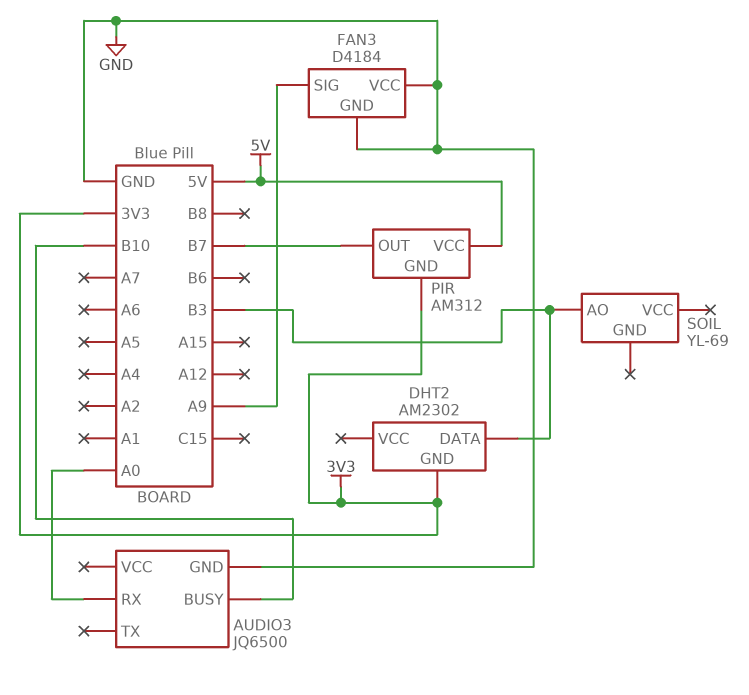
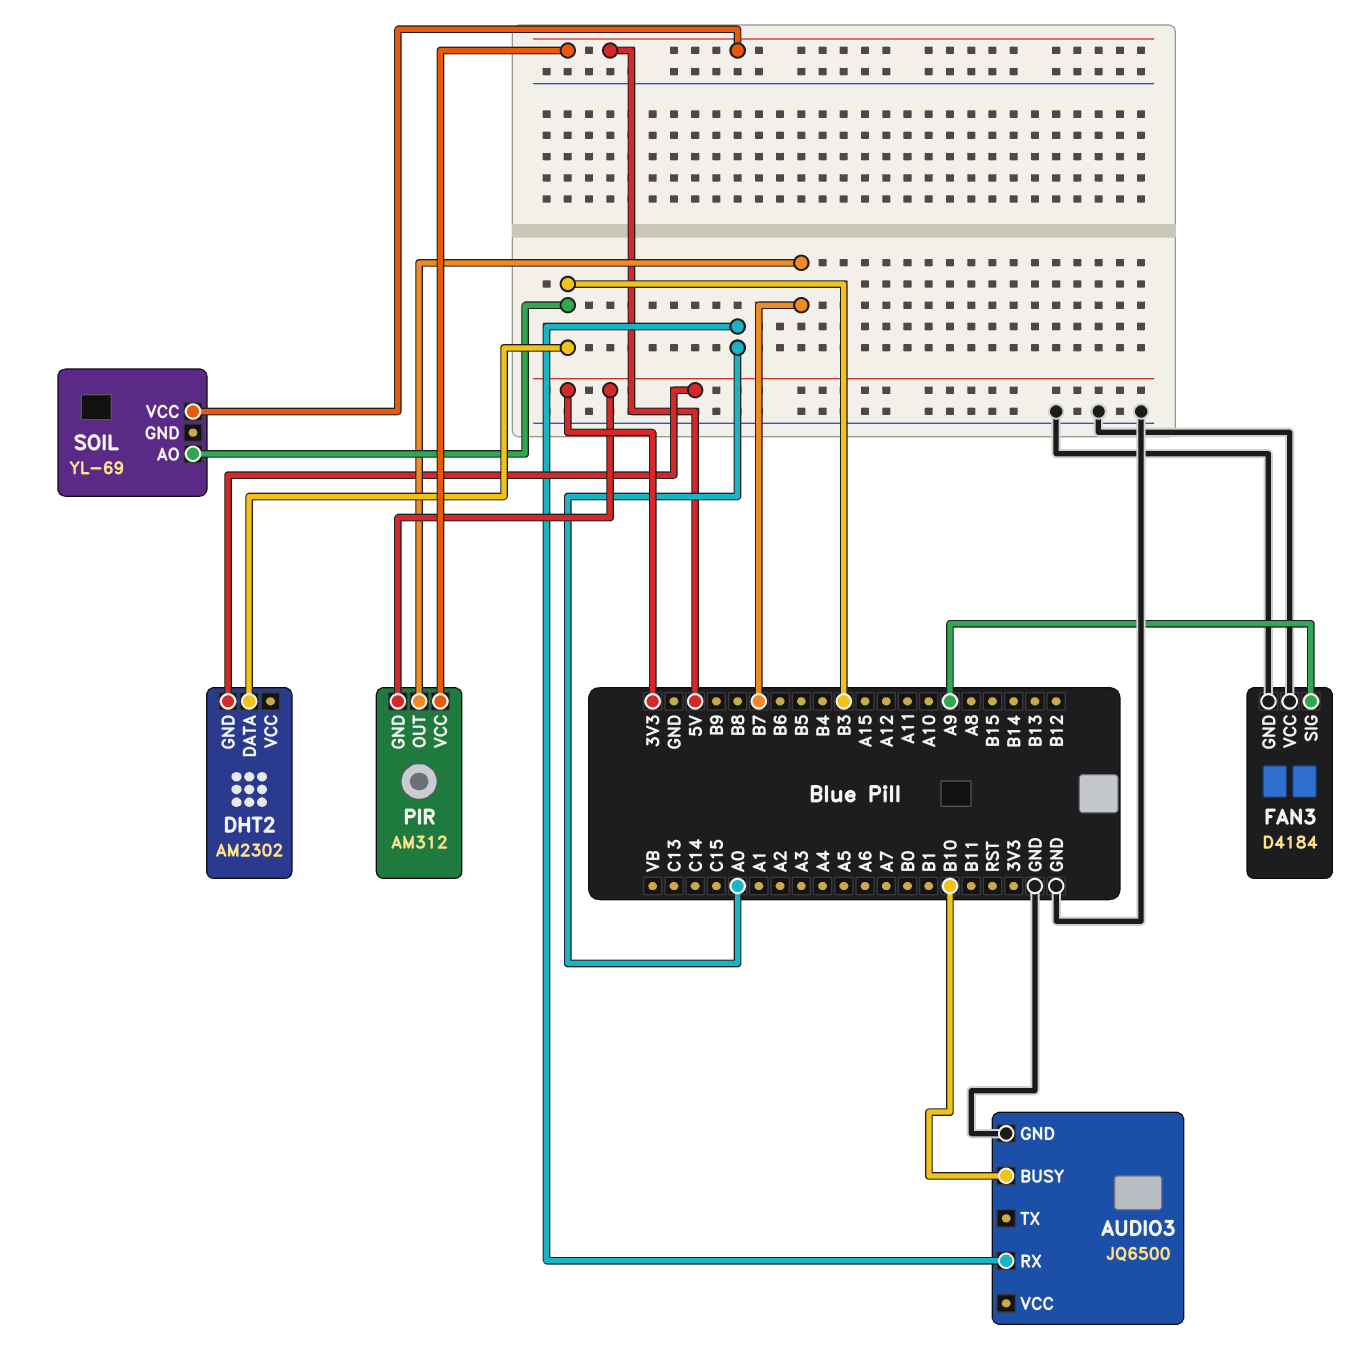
SOIL pin VCC: none -> 5V

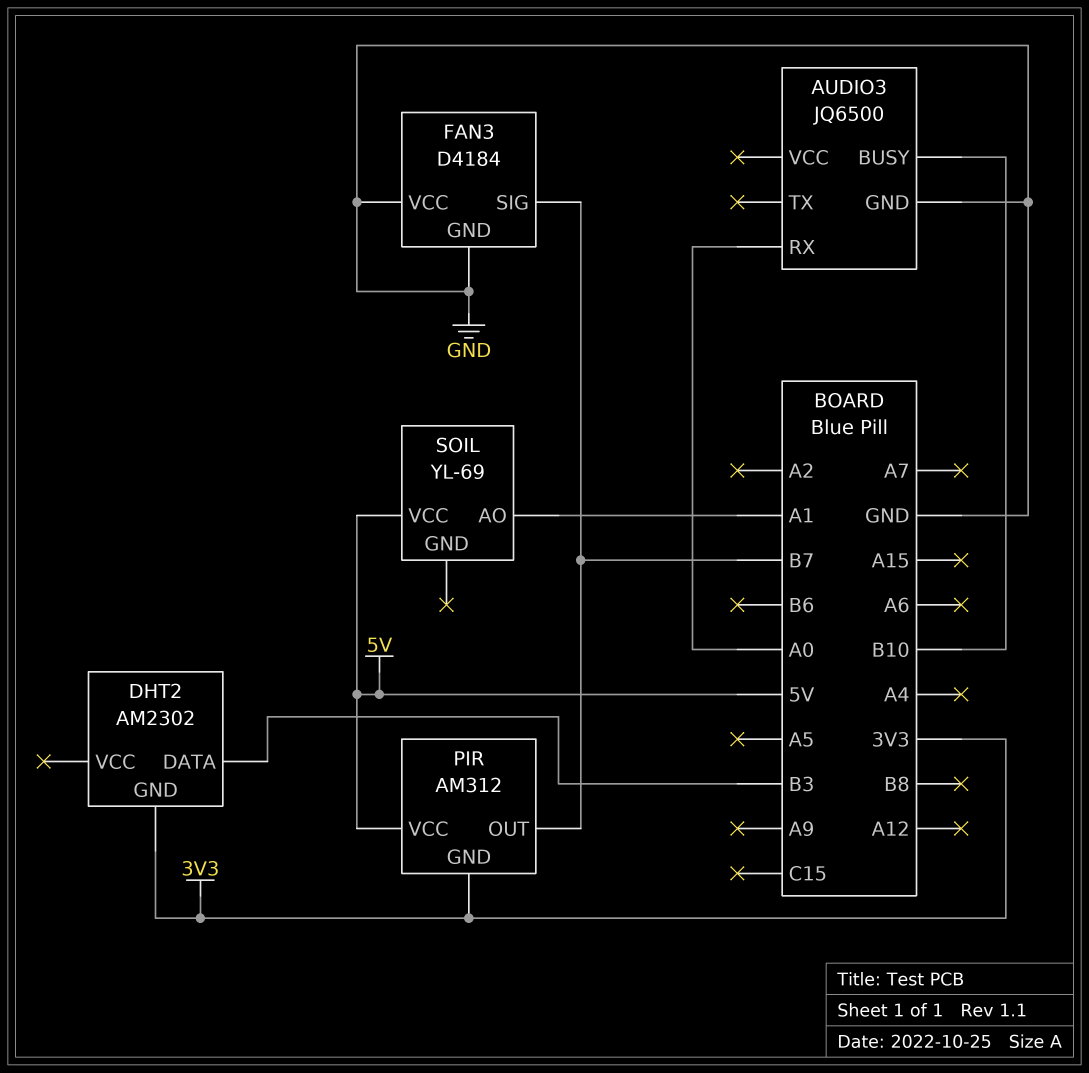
FAN3 pin SIG: A9 -> B7
SOIL pin AO: B3 -> A1

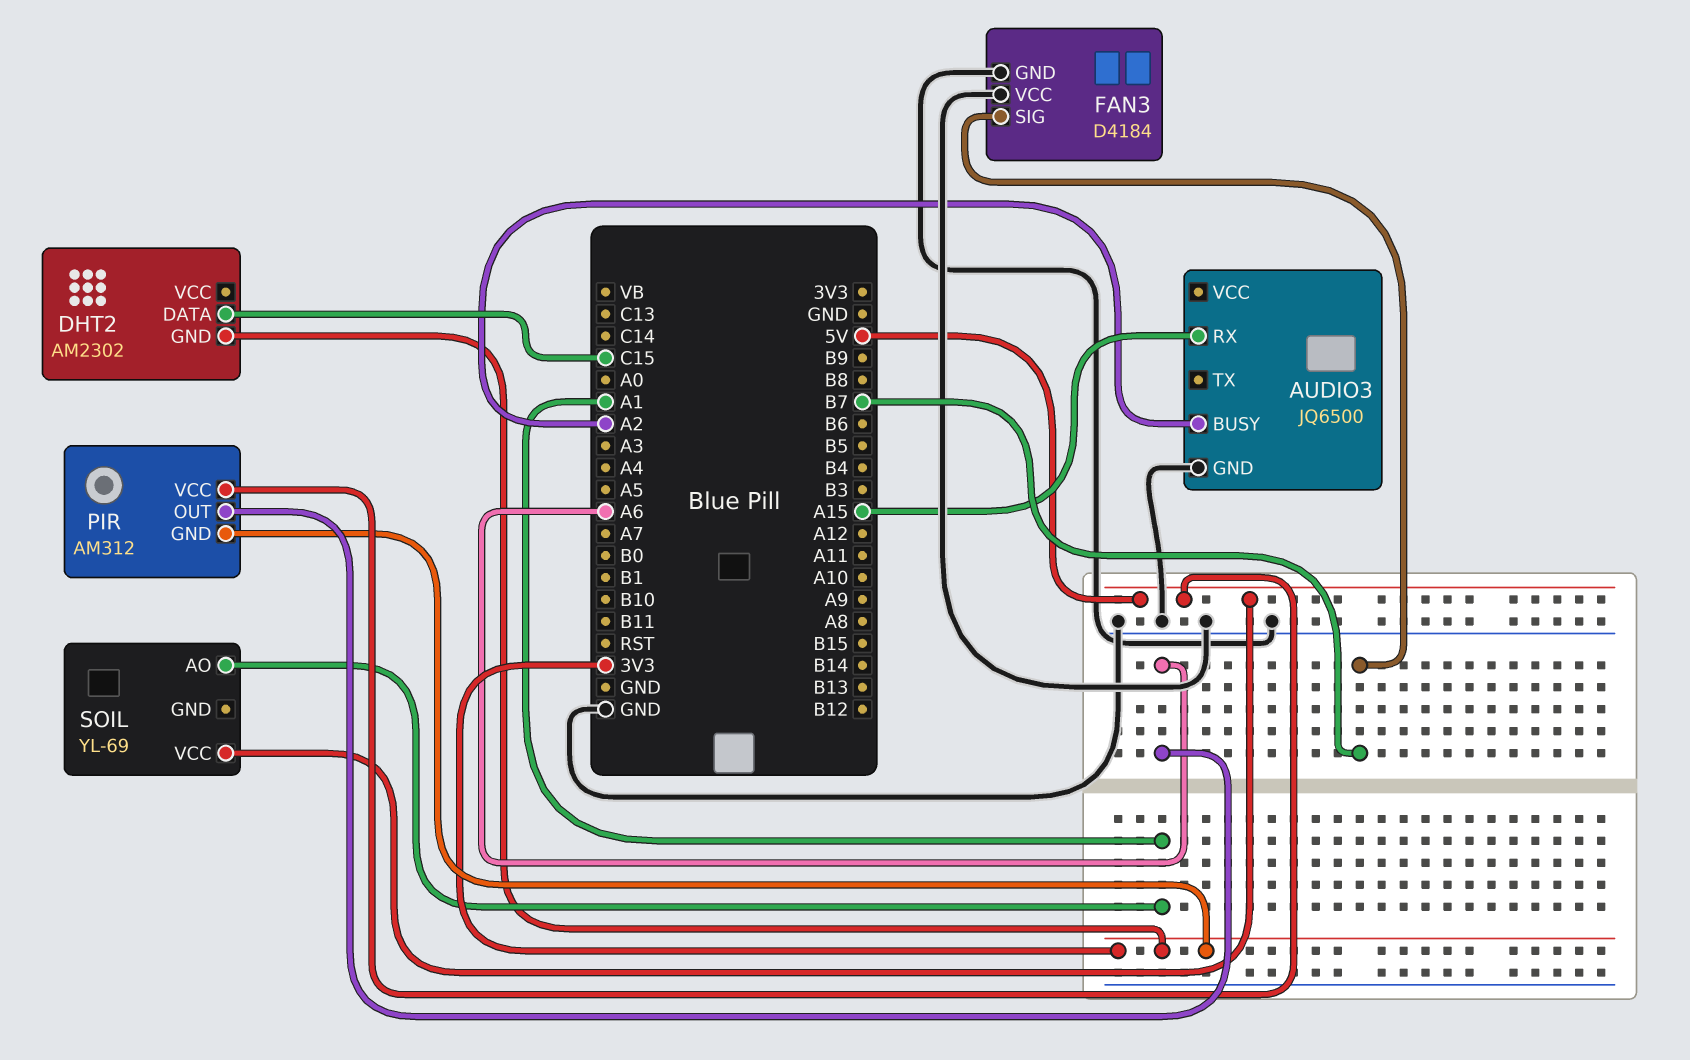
AUDIO3 pin BUSY: B10 -> A2
AUDIO3 pin RX: A0 -> A15
DHT2 pin DATA: B3 -> C15
PIR pin OUT: B7 -> A6

